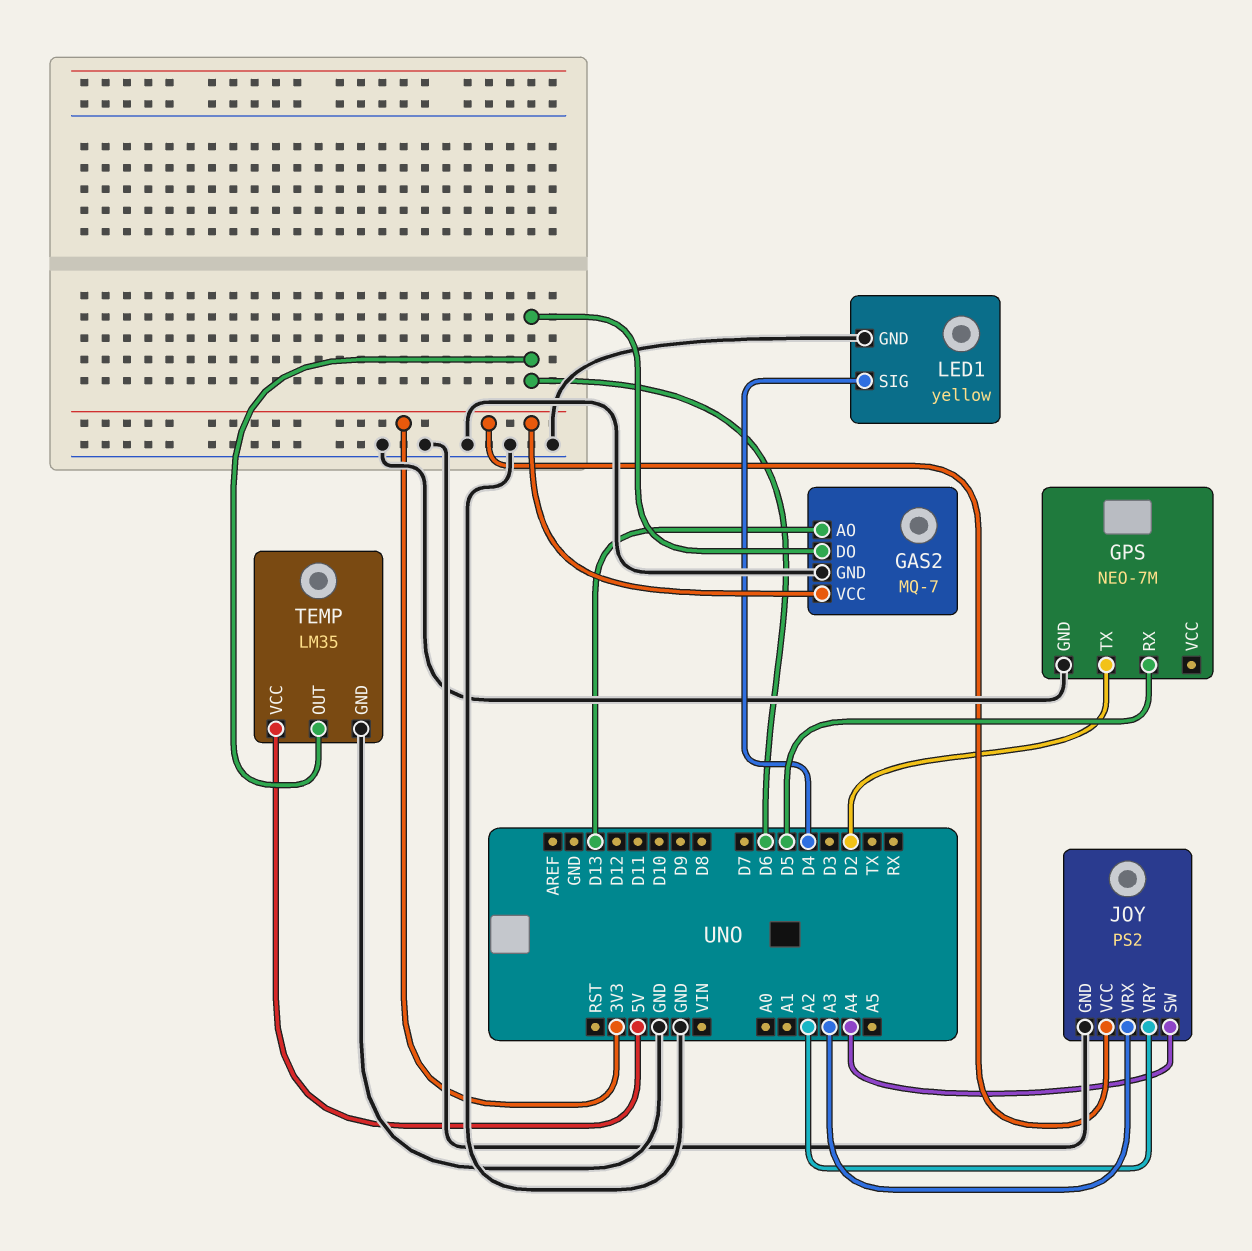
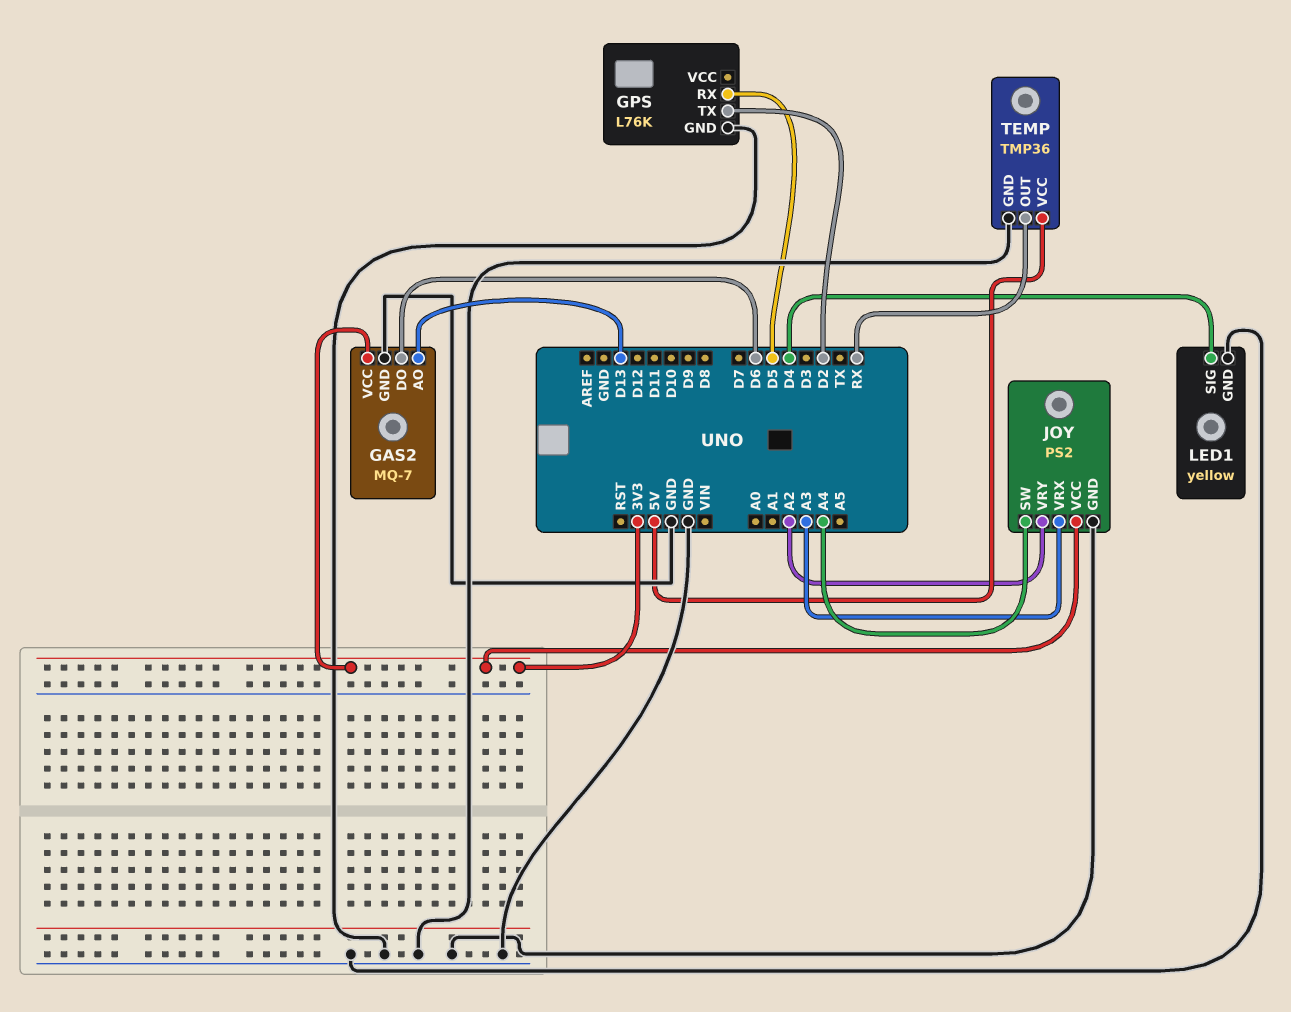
GPS: NEO-7M -> L76K
TEMP: LM35 -> TMP36
TEMP pin OUT: D6 -> RX

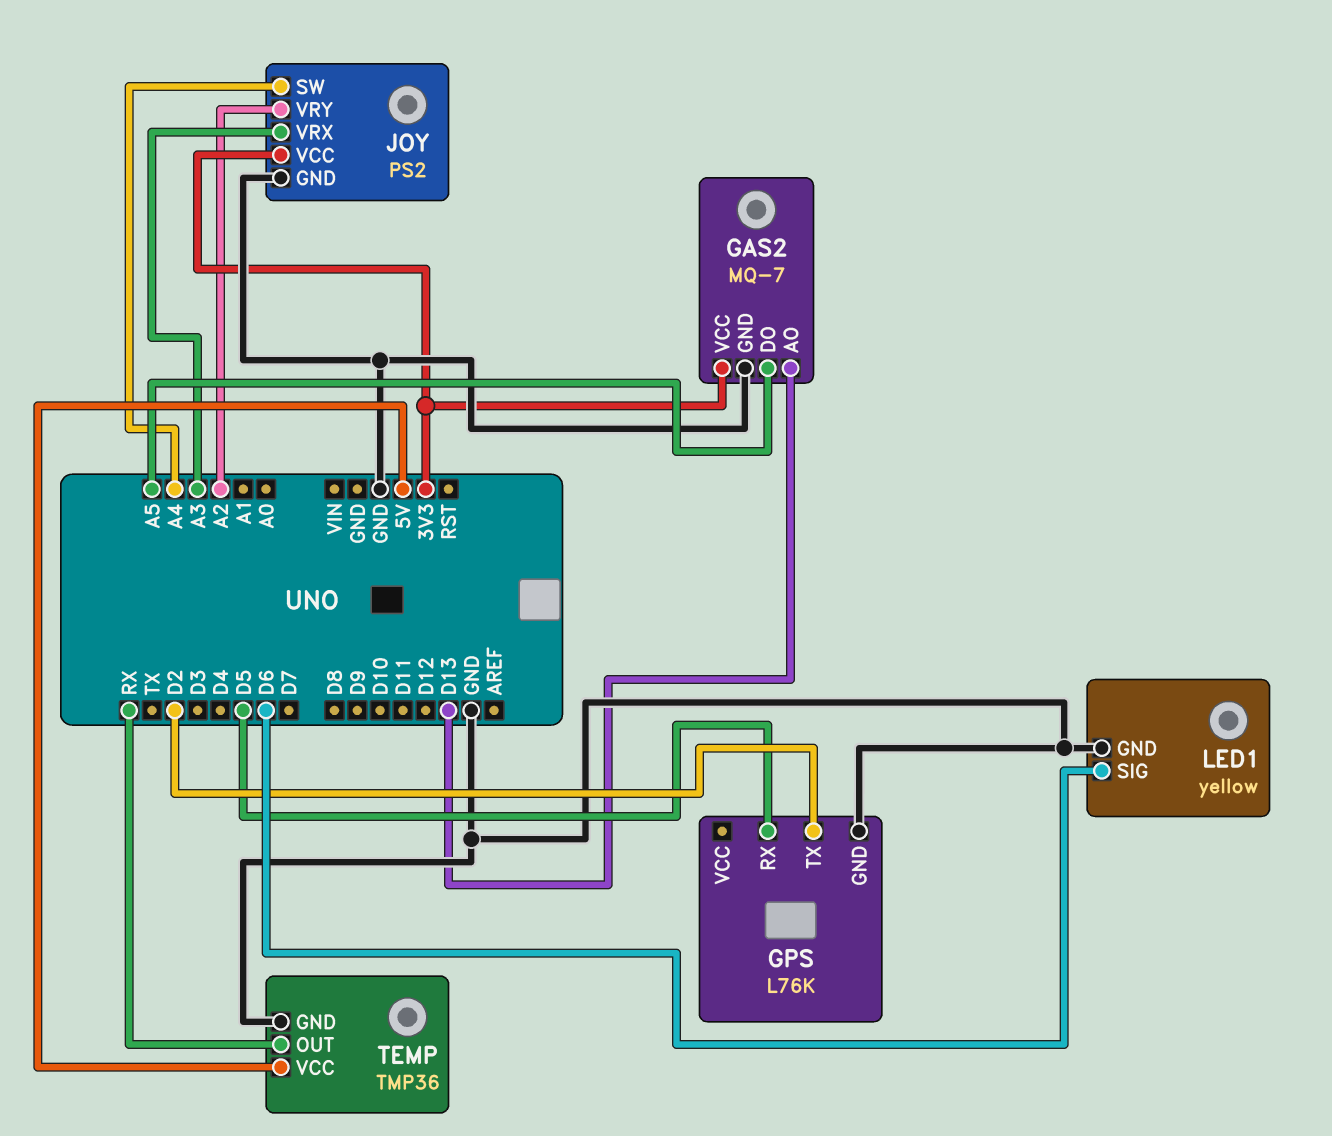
GAS2 pin DO: D6 -> A5
LED1 pin SIG: D4 -> D6

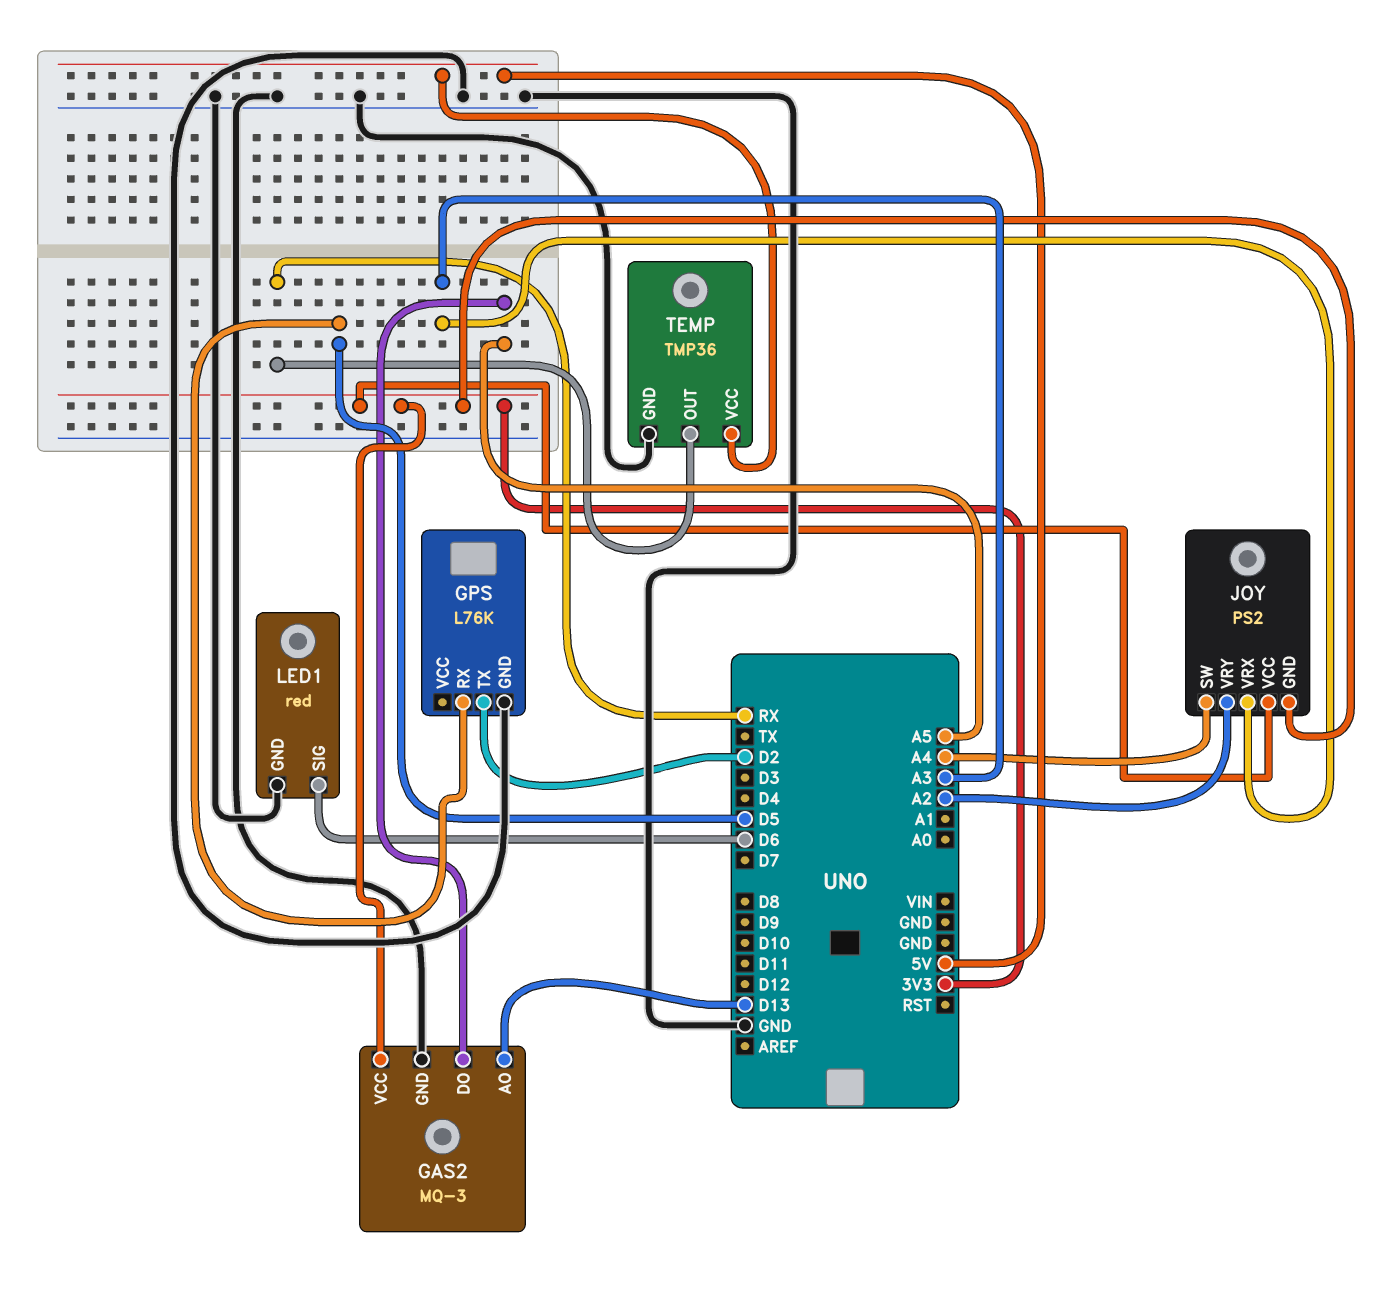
GAS2: MQ-7 -> MQ-3
JOY pin GND: GND -> 3V3
LED1: yellow -> red

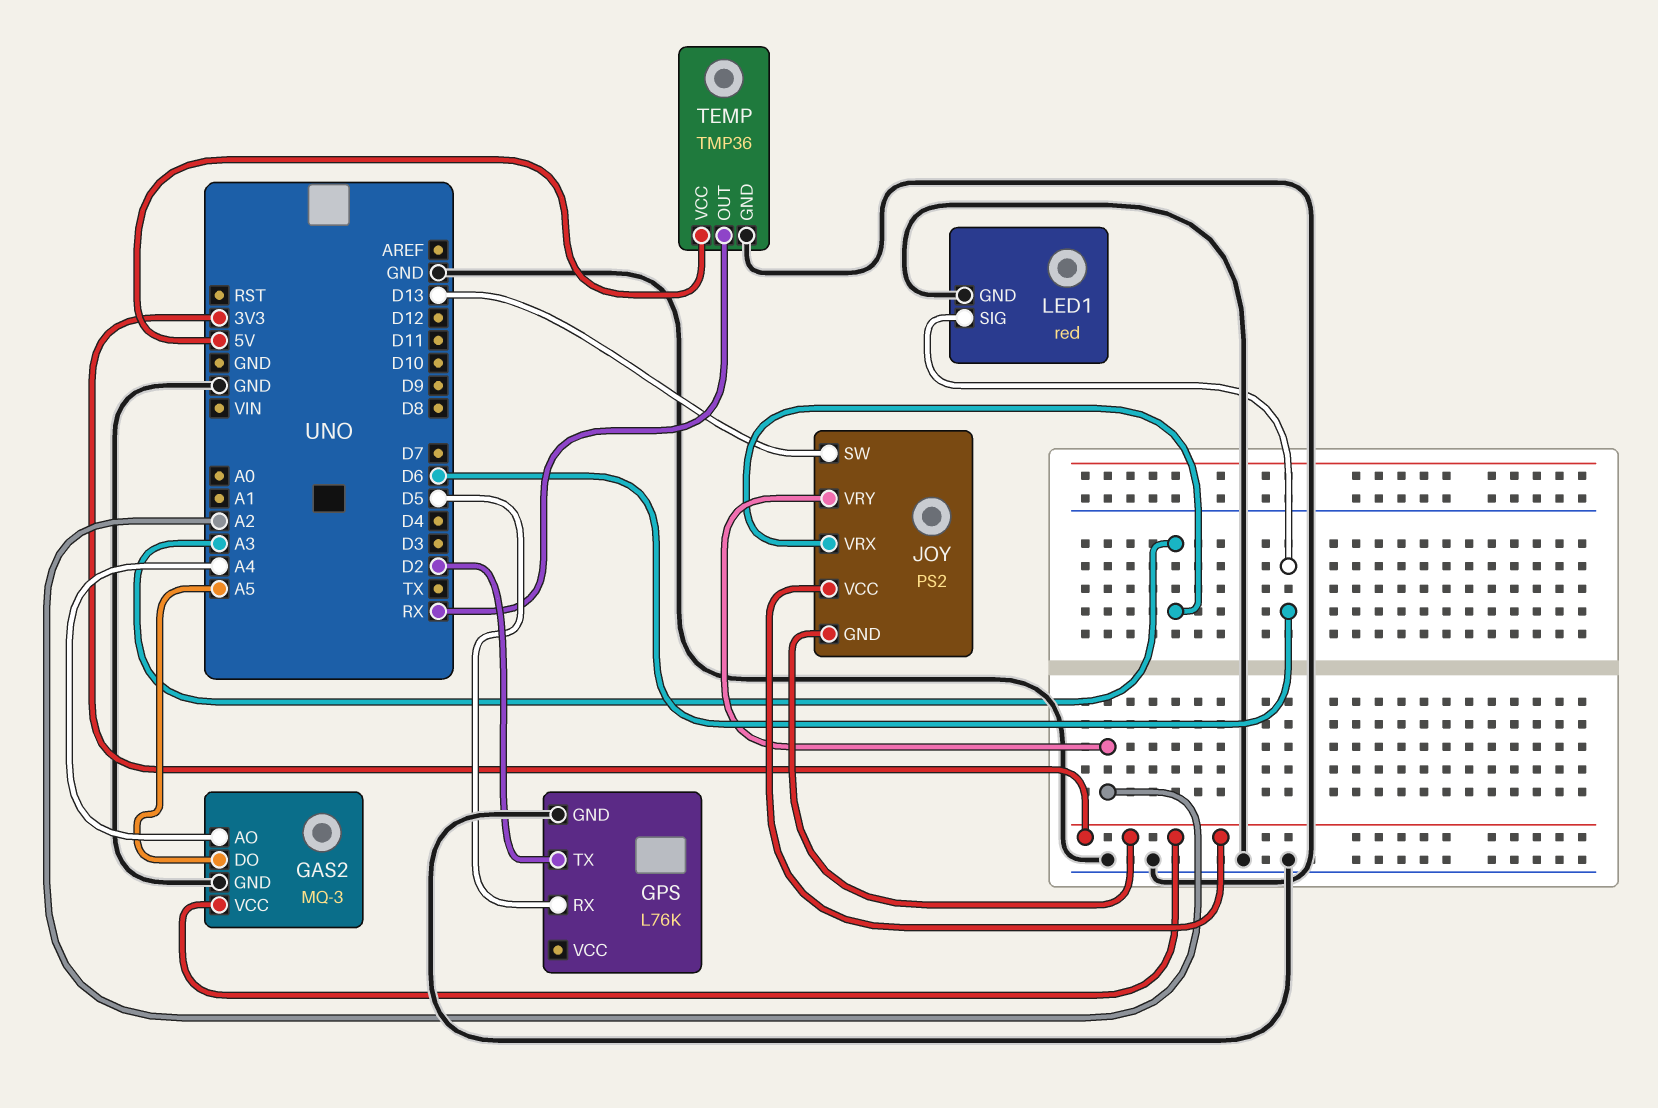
GAS2 pin AO: D13 -> A4
JOY pin SW: A4 -> D13

